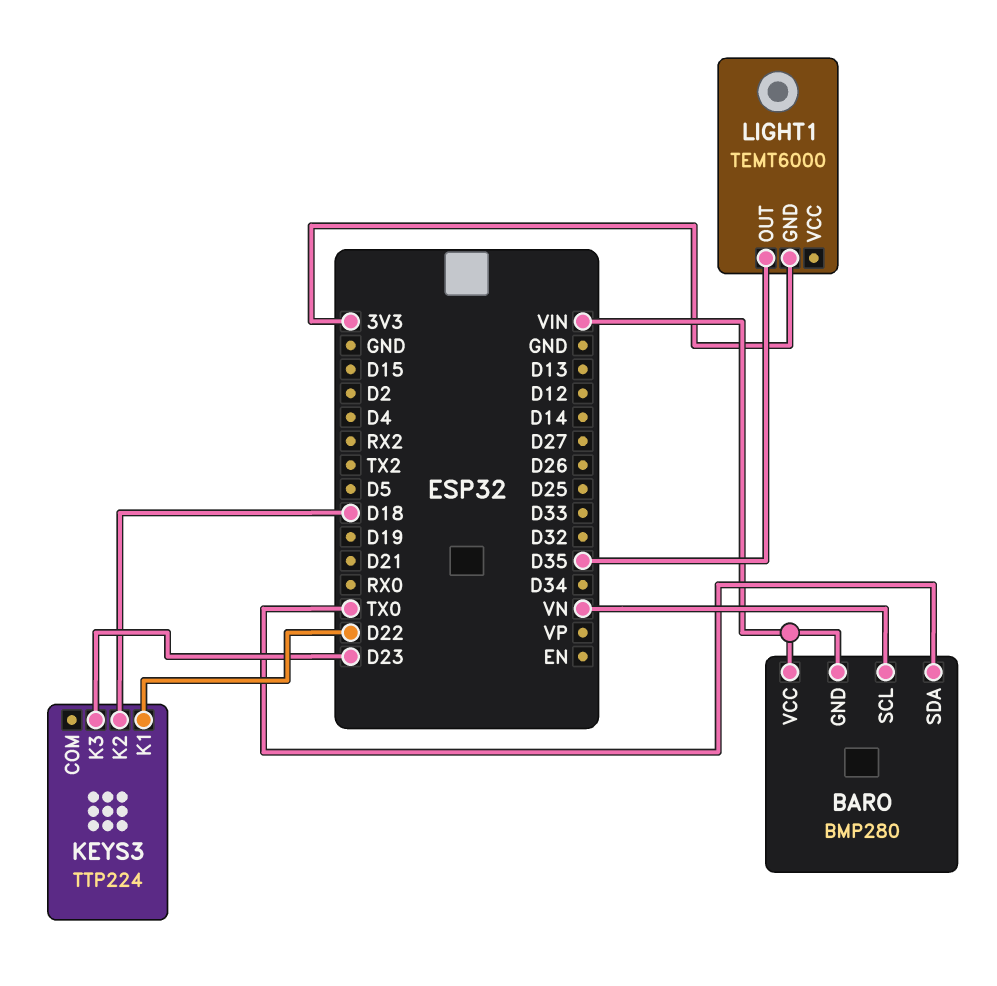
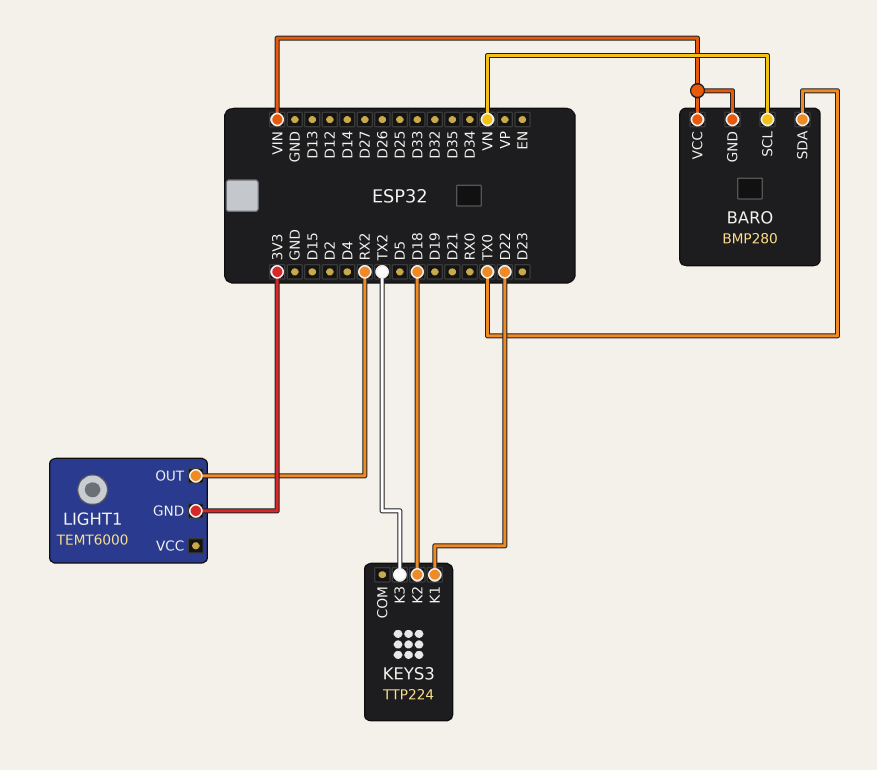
KEYS3 pin K3: D23 -> TX2
LIGHT1 pin OUT: D35 -> RX2

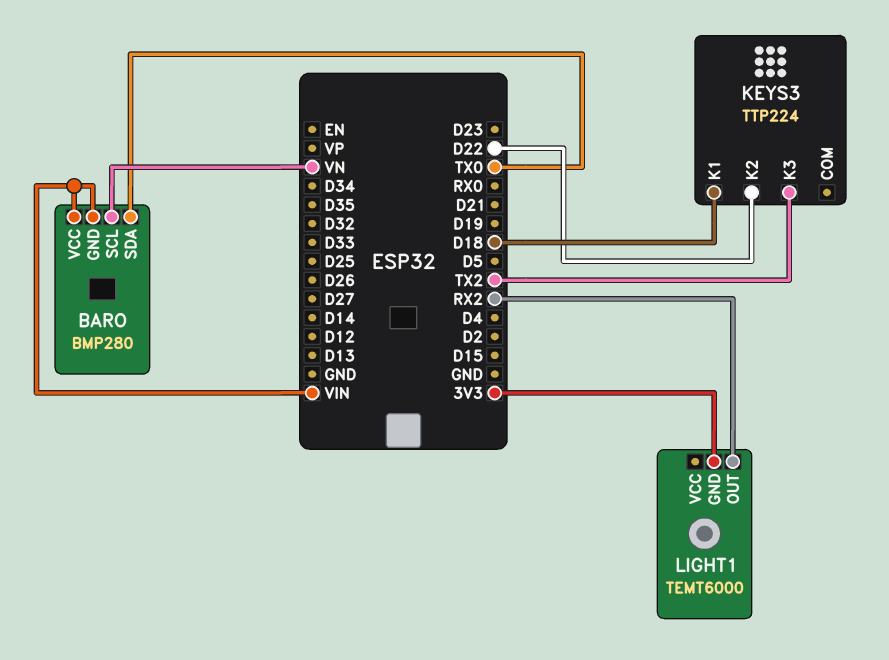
KEYS3 pin K1: D22 -> D18
KEYS3 pin K2: D18 -> D22

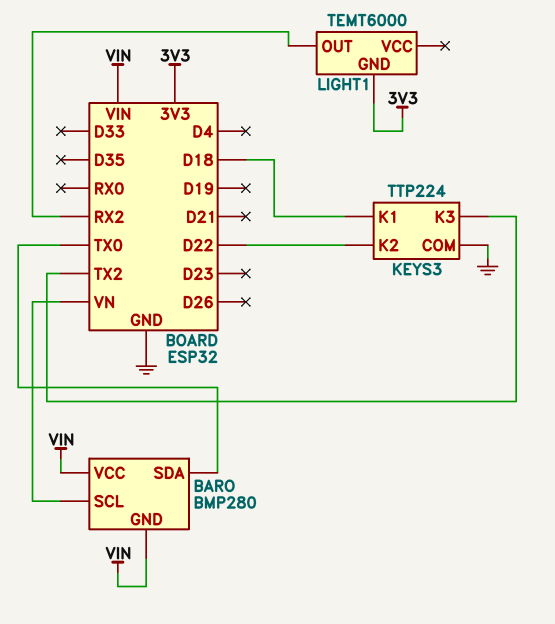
KEYS3 pin COM: none -> GND

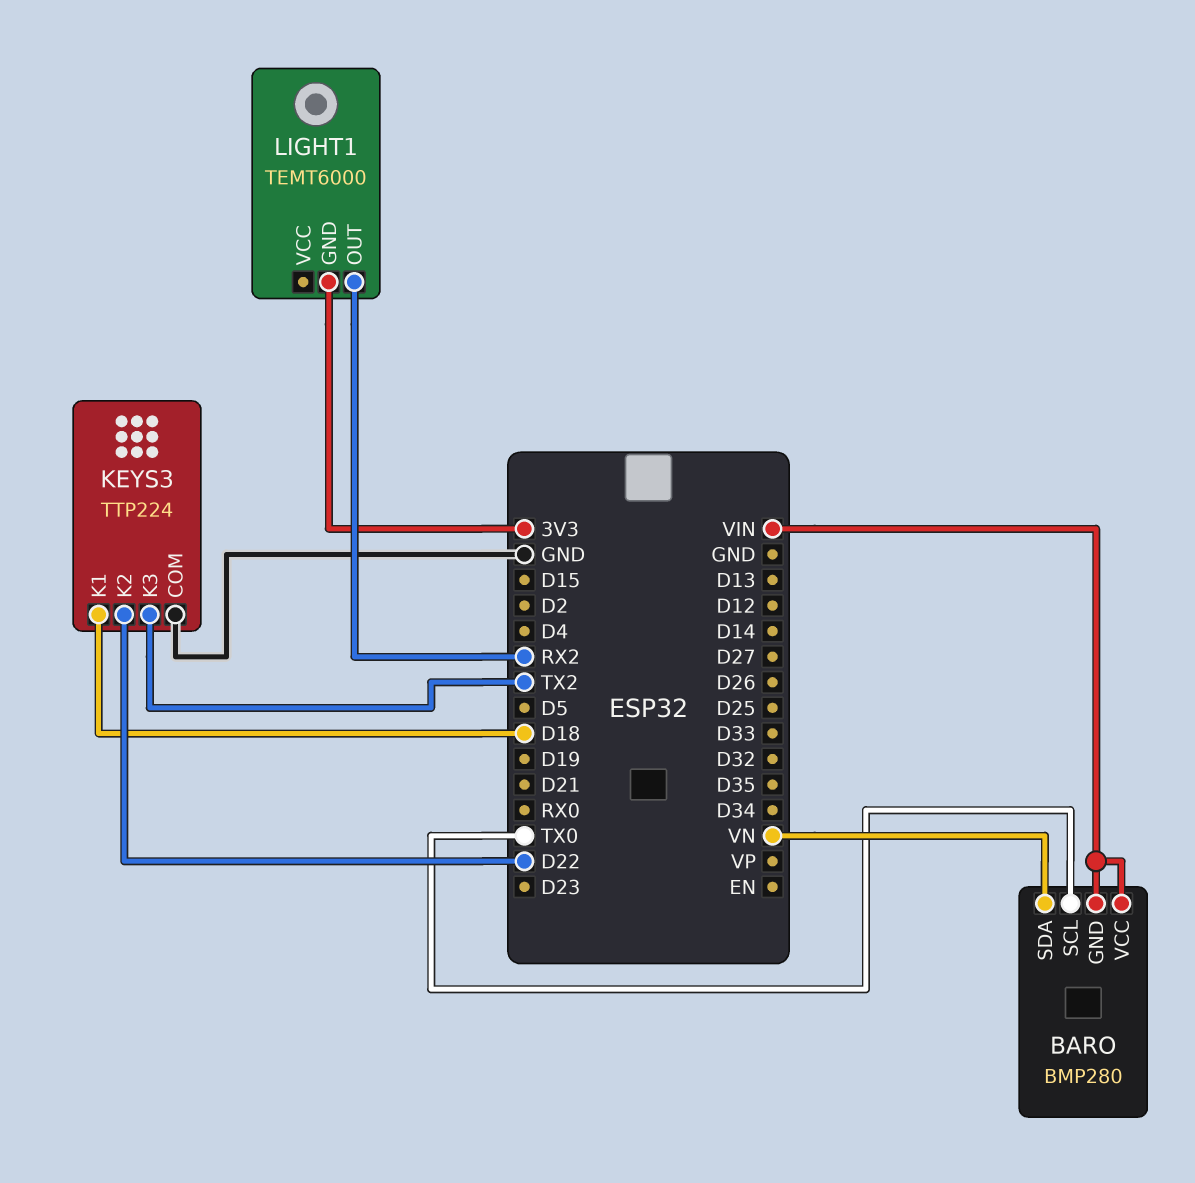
BARO pin SCL: VN -> TX0
BARO pin SDA: TX0 -> VN

